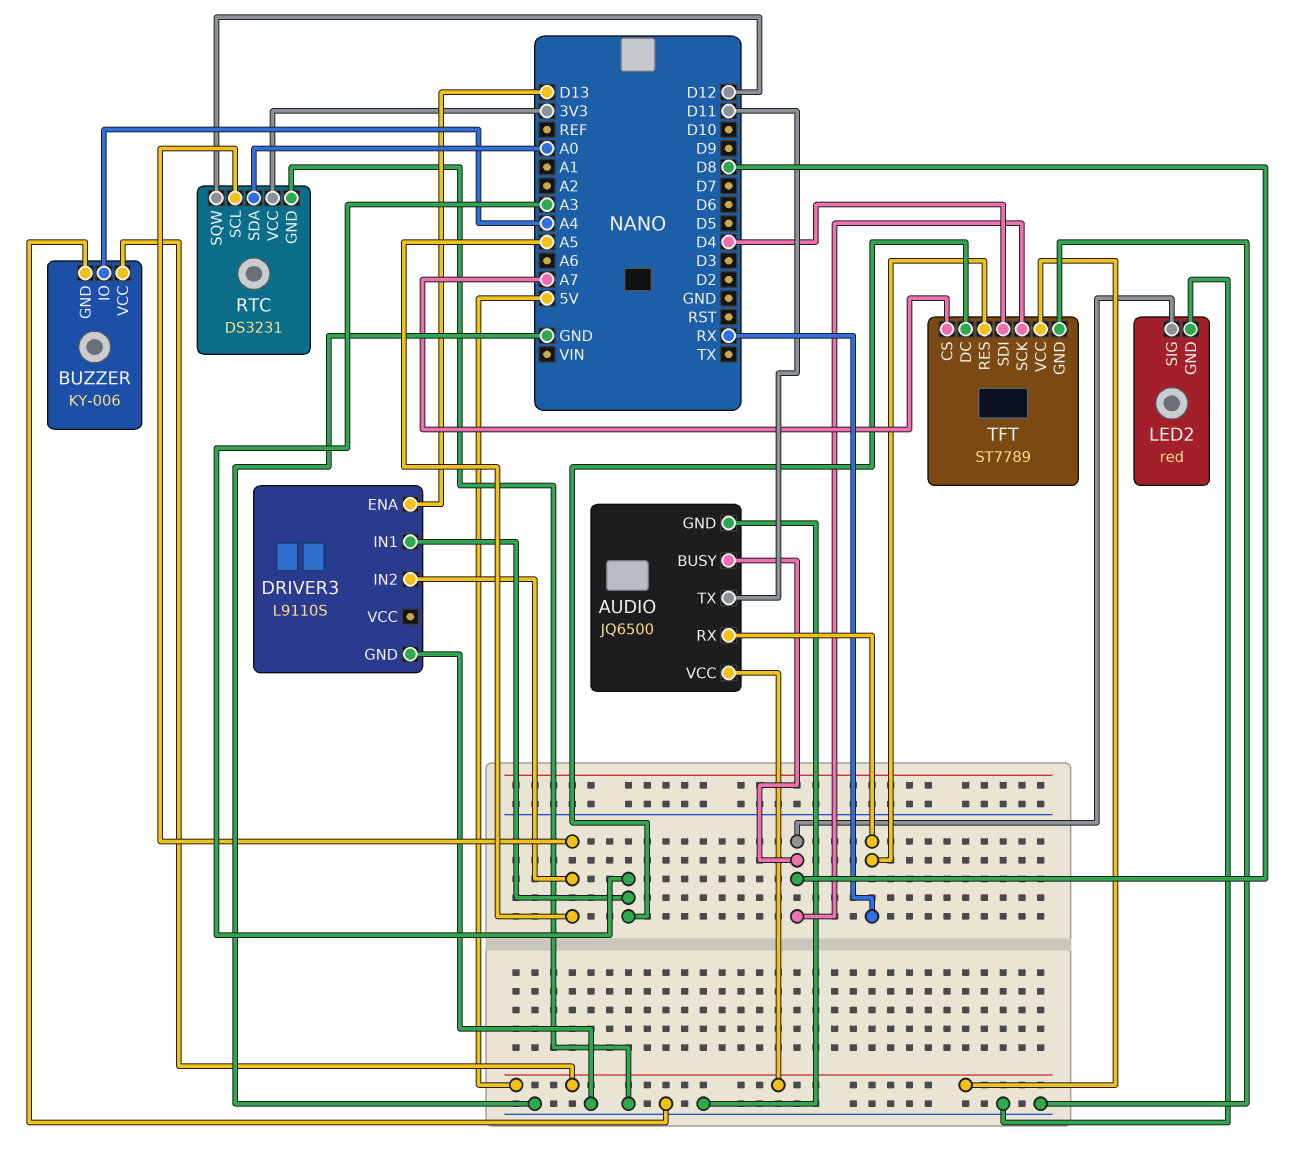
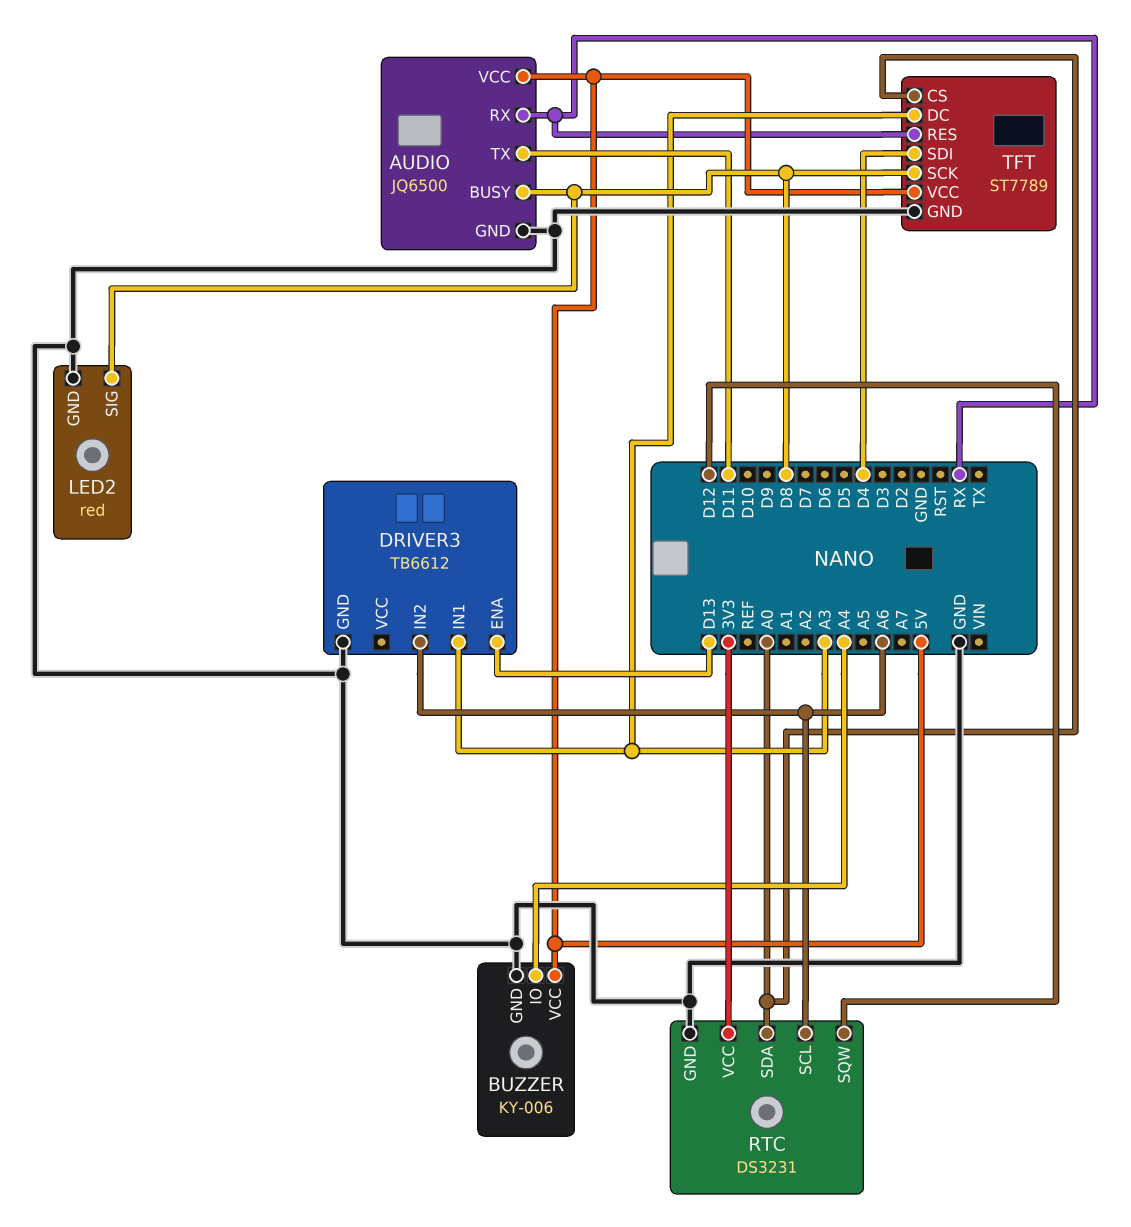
DRIVER3: L9110S -> TB6612
DRIVER3 pin IN2: A5 -> A6
RTC pin SCL: A5 -> A6
TFT pin CS: A7 -> A0

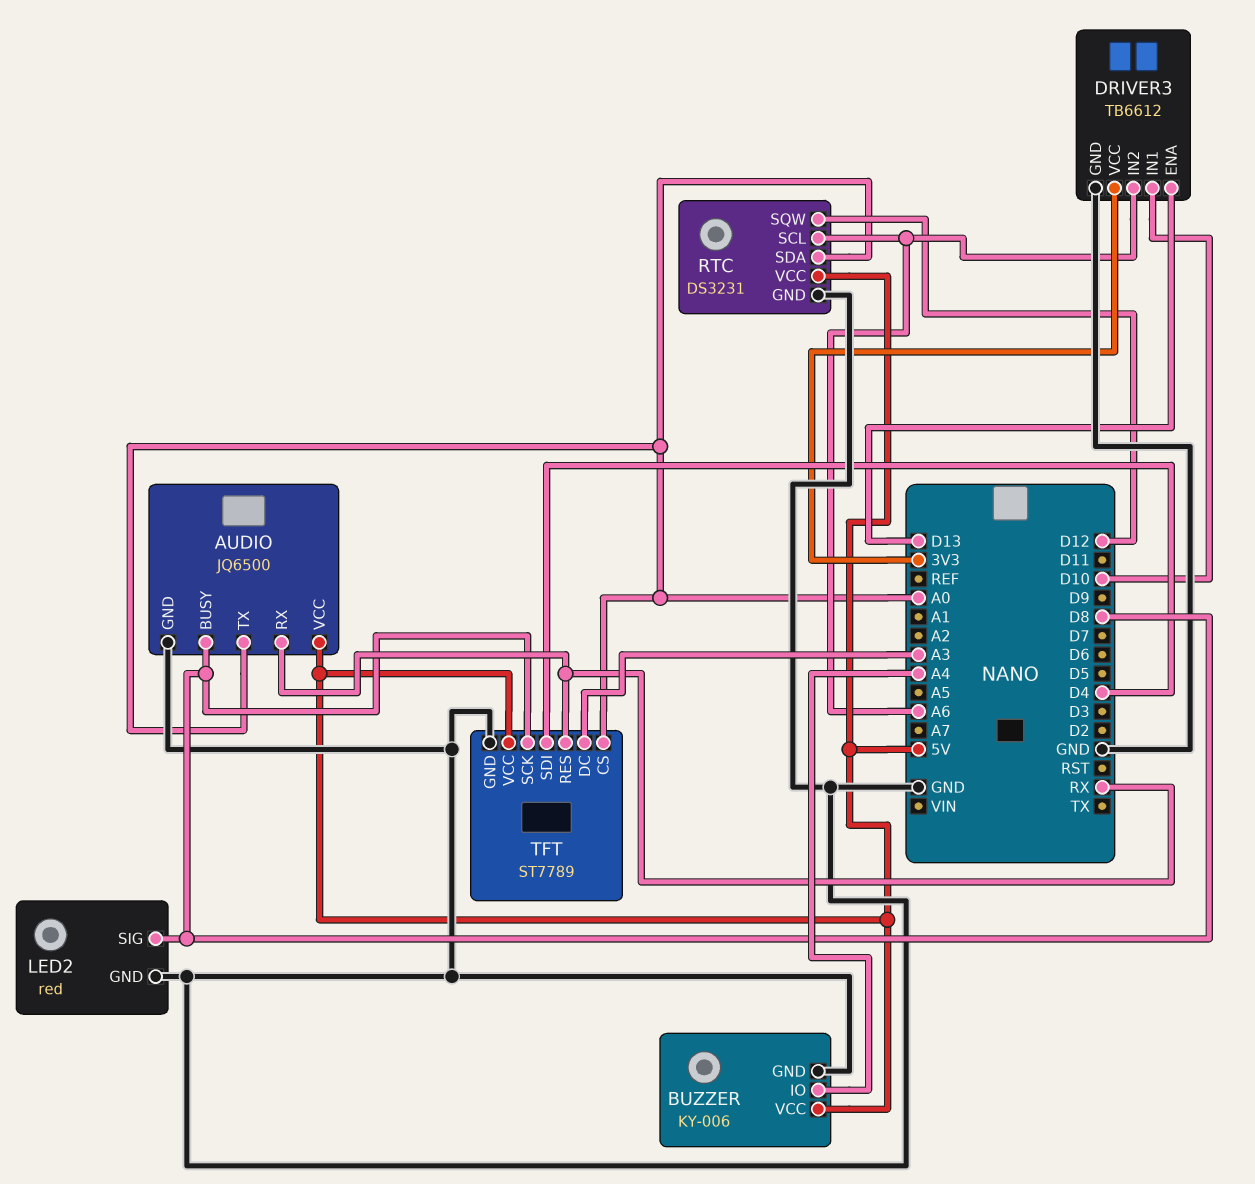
AUDIO pin TX: D11 -> A0
DRIVER3 pin IN1: A3 -> D10
DRIVER3 pin VCC: none -> 3V3
RTC pin VCC: 3V3 -> 5V

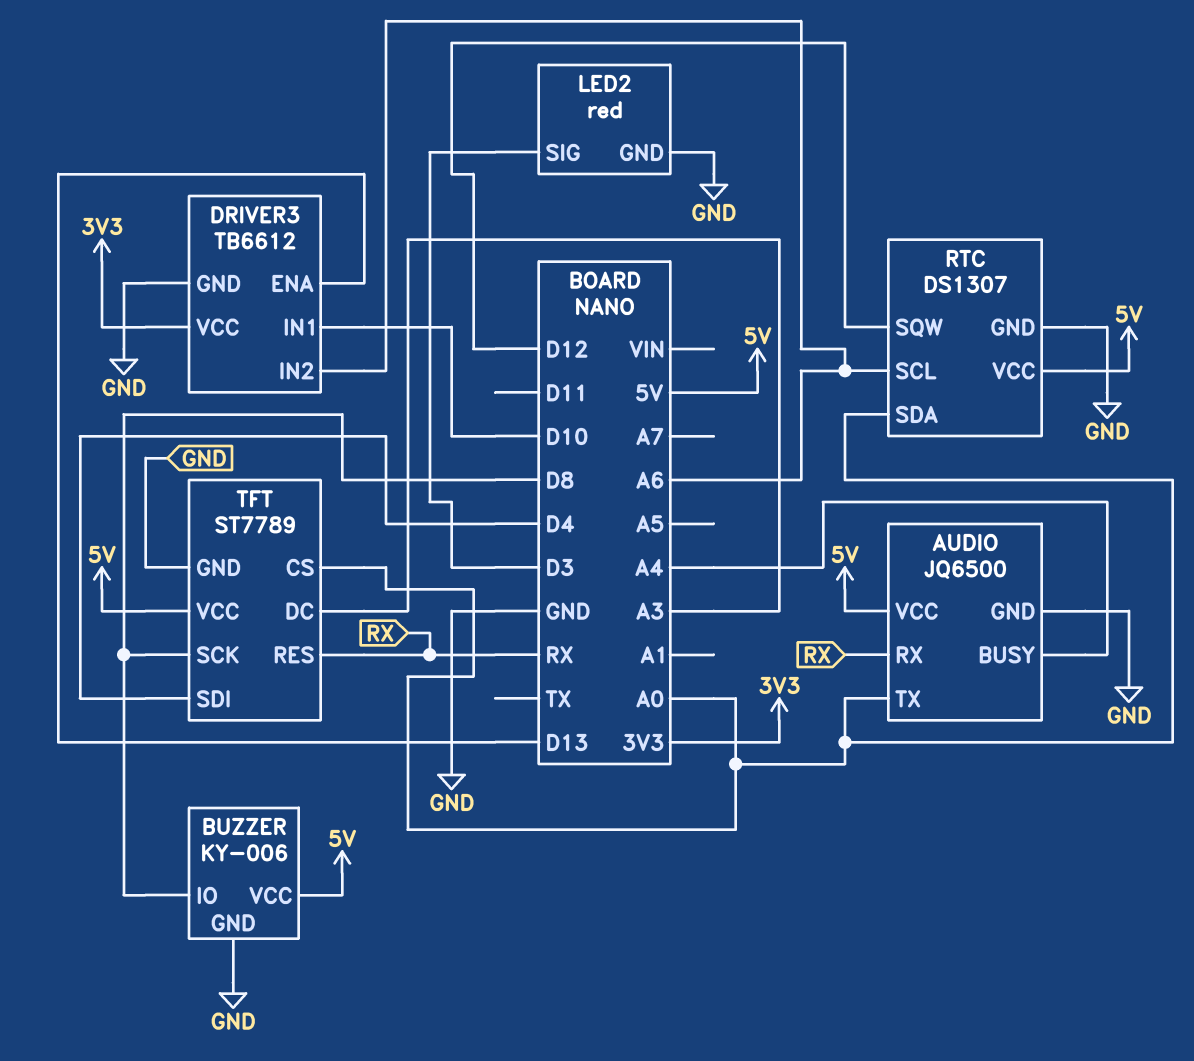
AUDIO pin BUSY: D8 -> A4
BUZZER pin IO: A4 -> D8
LED2 pin SIG: D8 -> D3
RTC: DS3231 -> DS1307

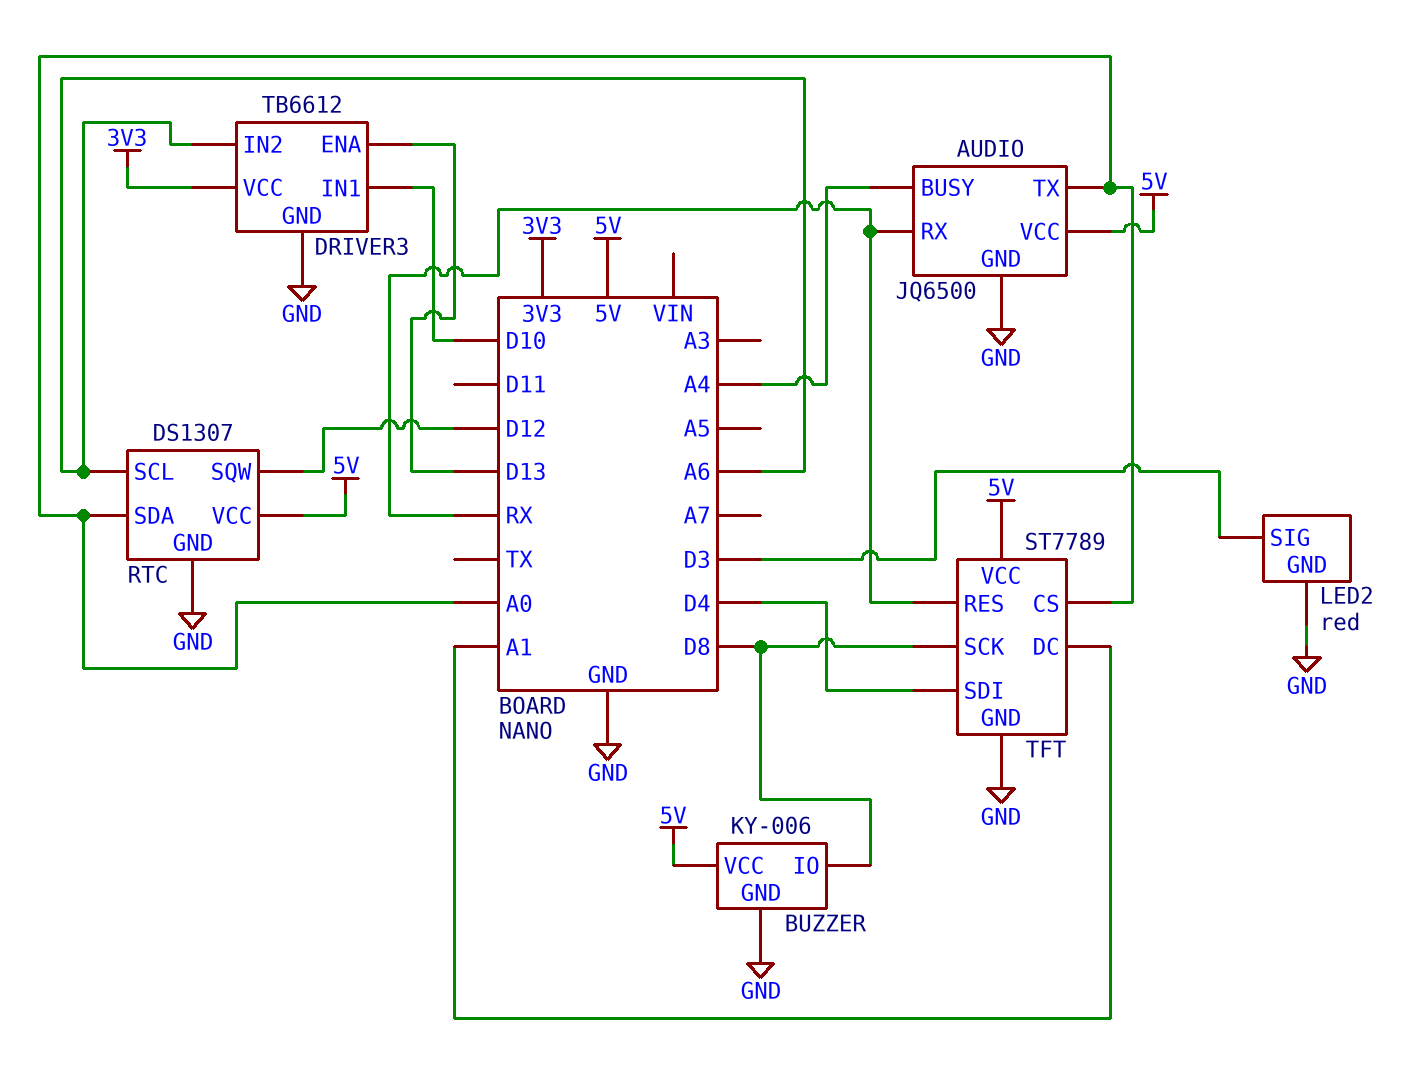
TFT pin DC: A3 -> A1

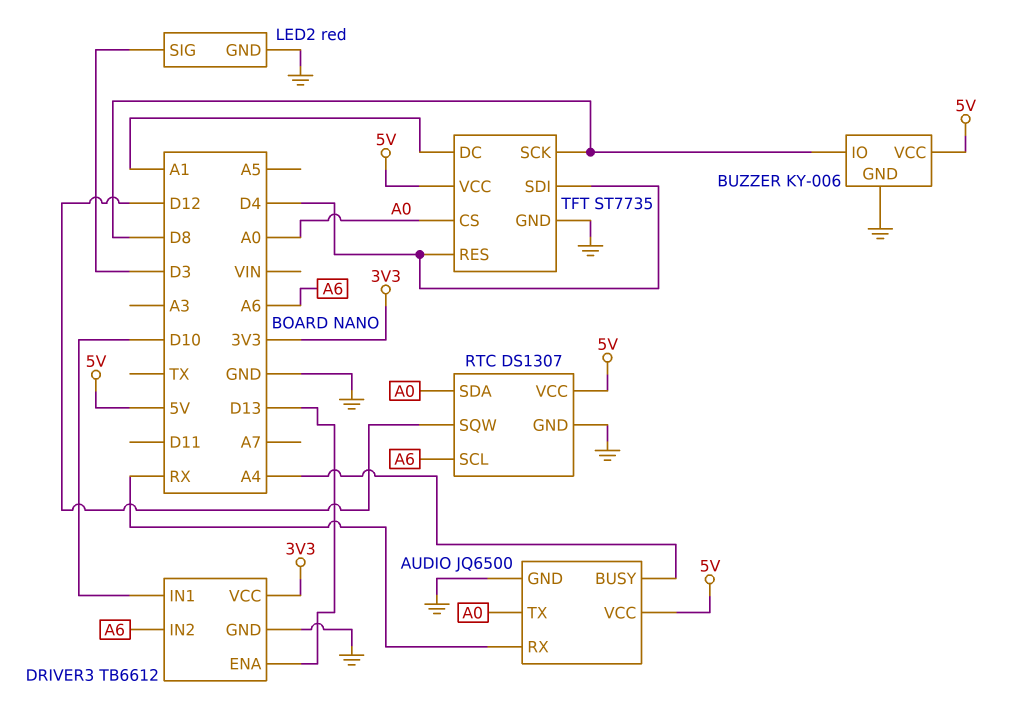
TFT: ST7789 -> ST7735
TFT pin RES: RX -> D4

